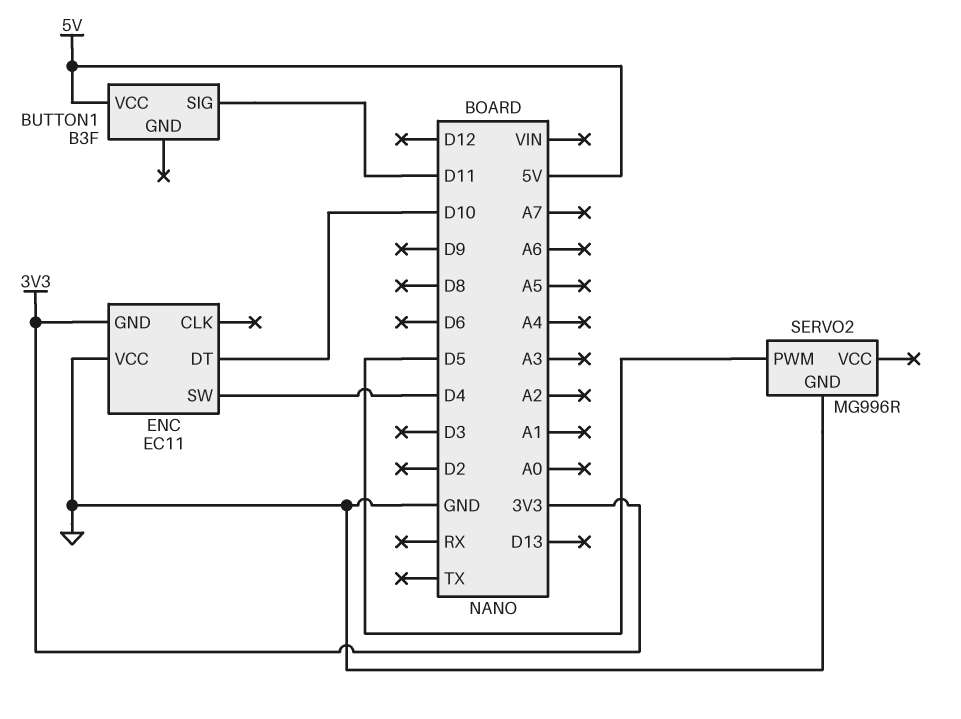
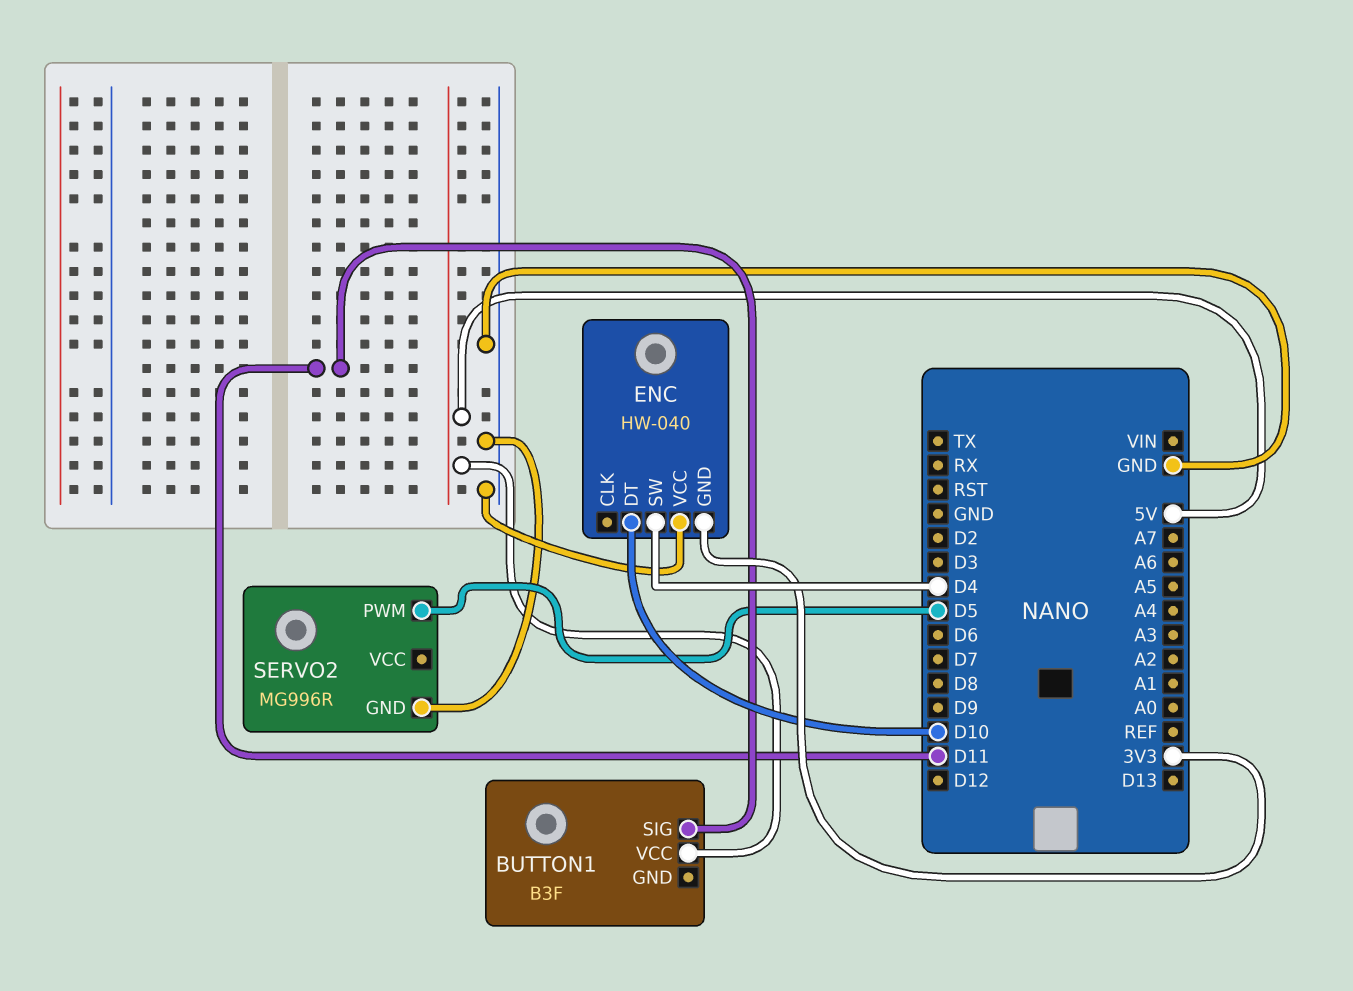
ENC: EC11 -> HW-040

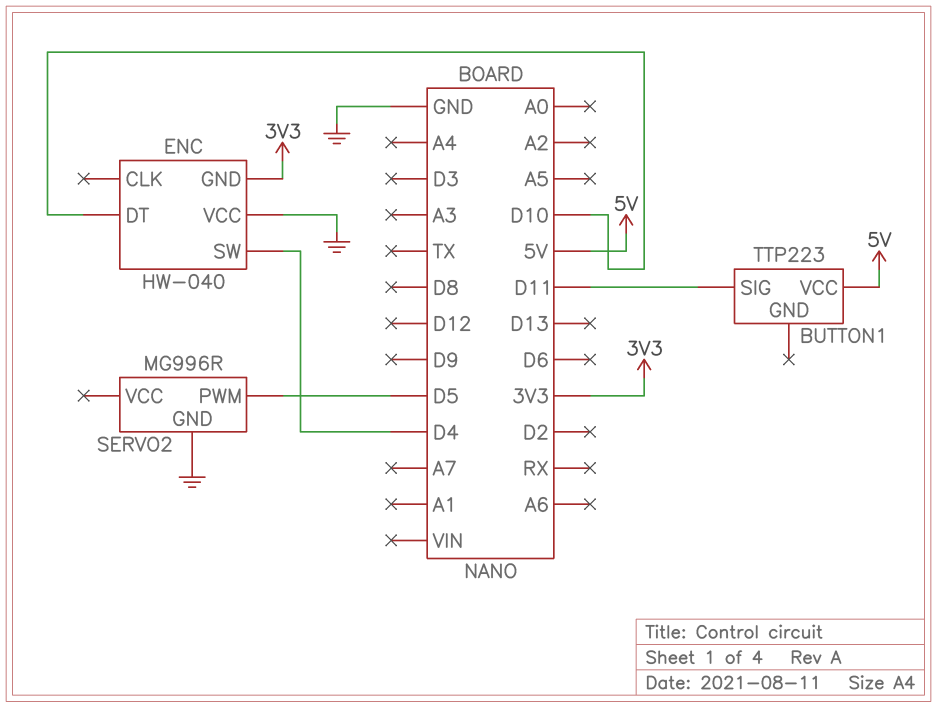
BUTTON1: B3F -> TTP223

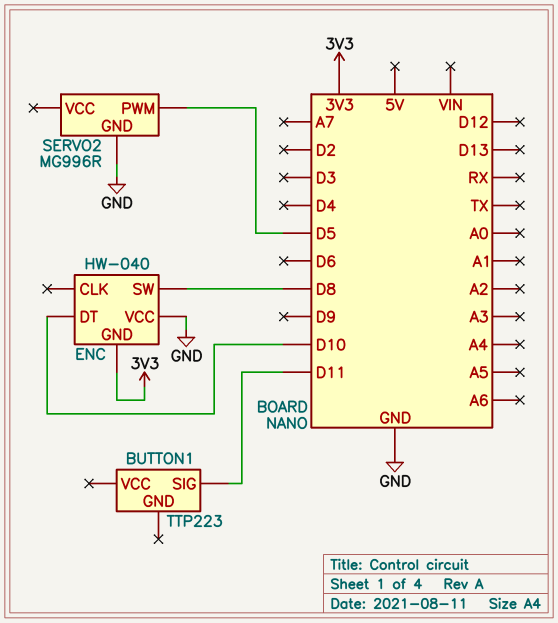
BUTTON1 pin VCC: 5V -> none
ENC pin SW: D4 -> D8

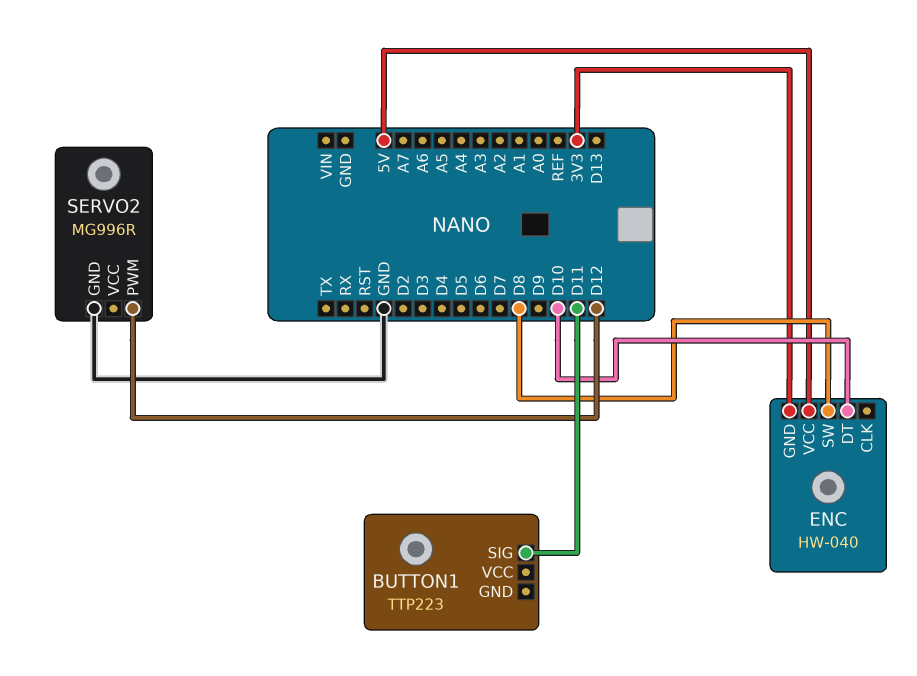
ENC pin VCC: GND -> 5V
SERVO2 pin PWM: D5 -> D12

